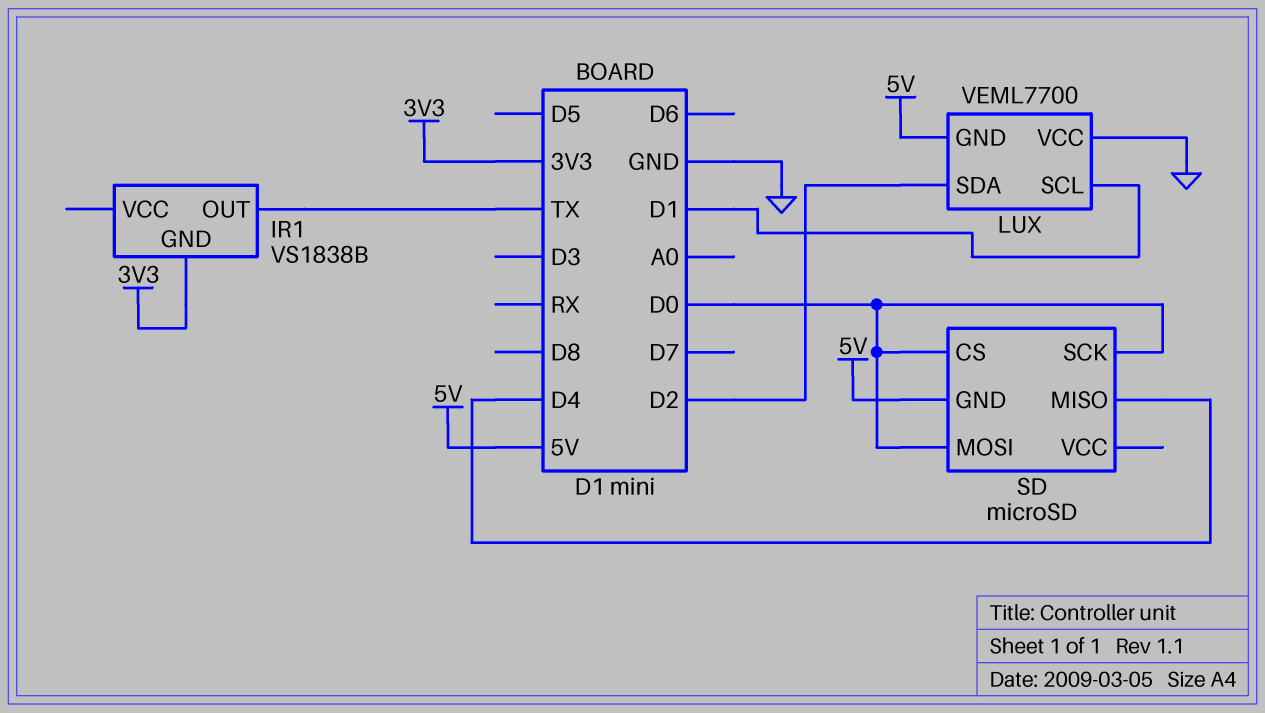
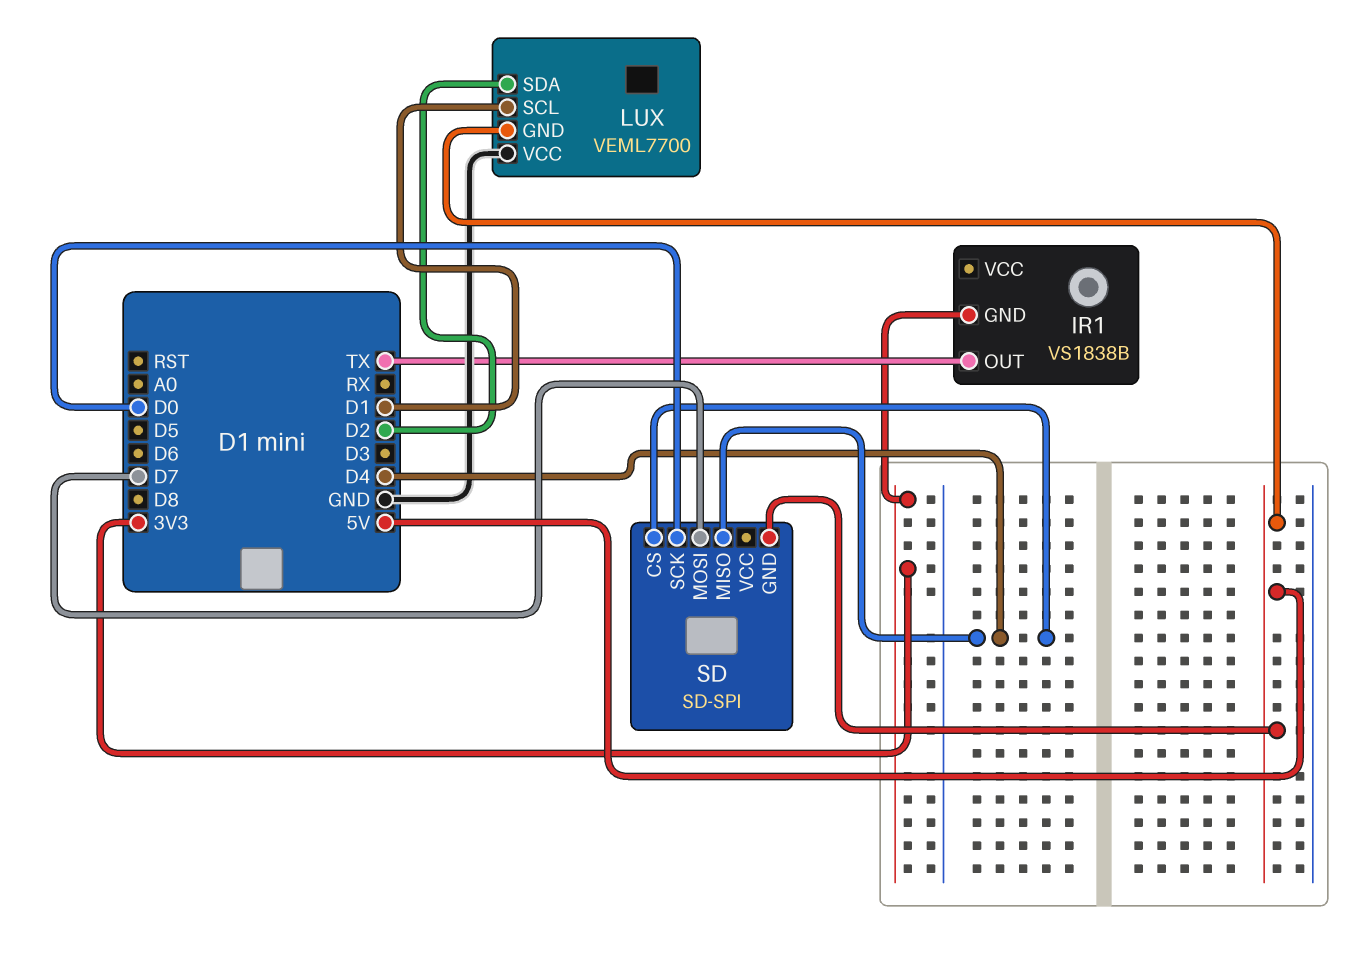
SD: microSD -> SD-SPI
SD pin CS: D0 -> D4
SD pin MOSI: D0 -> D7

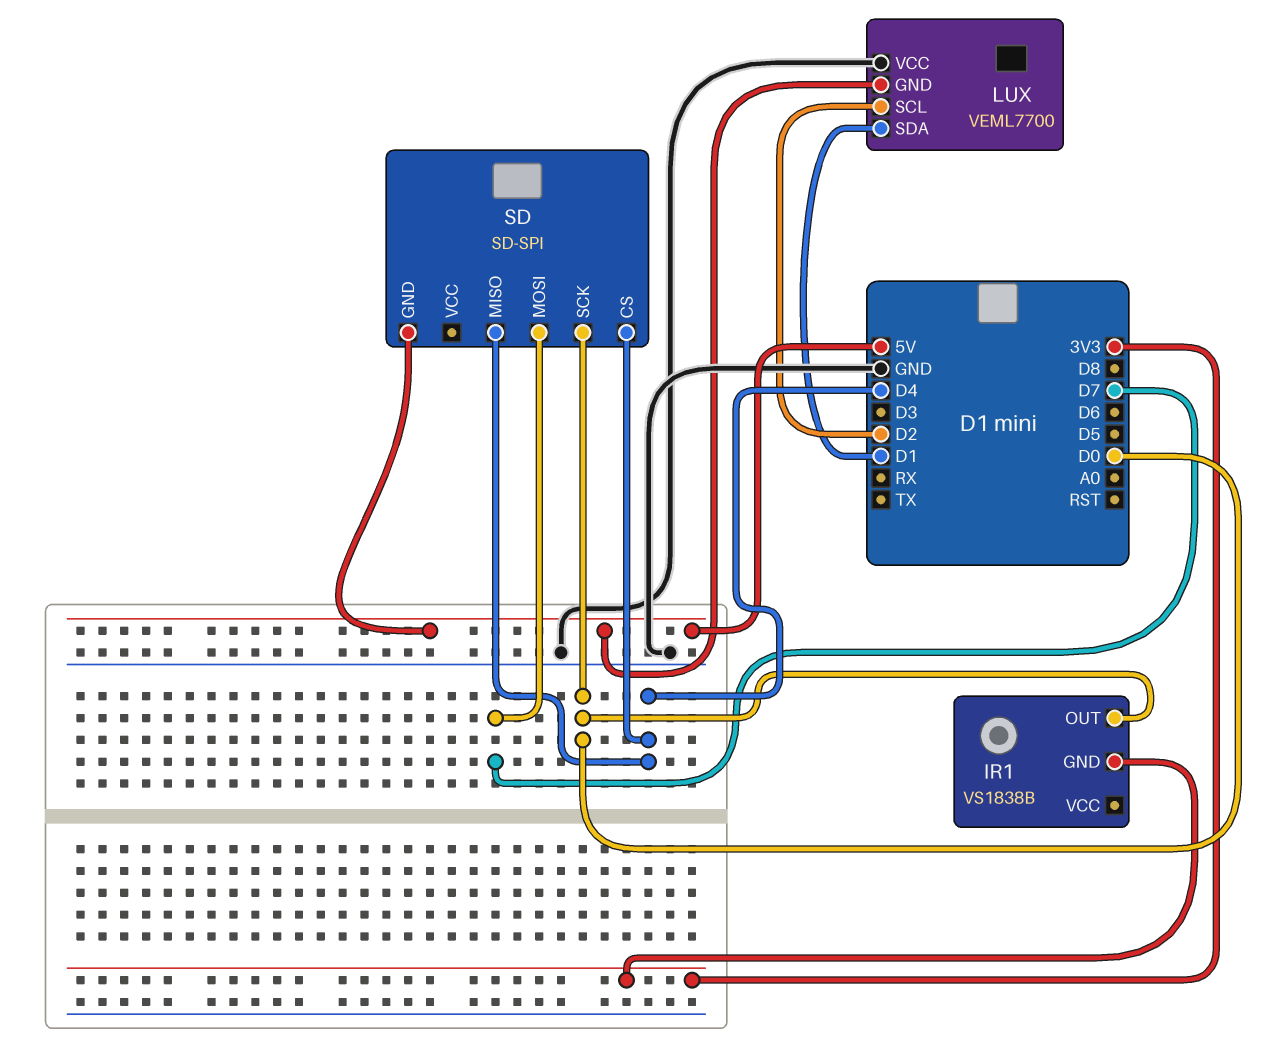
IR1 pin OUT: TX -> D0
LUX pin SCL: D1 -> D2
LUX pin SDA: D2 -> D1

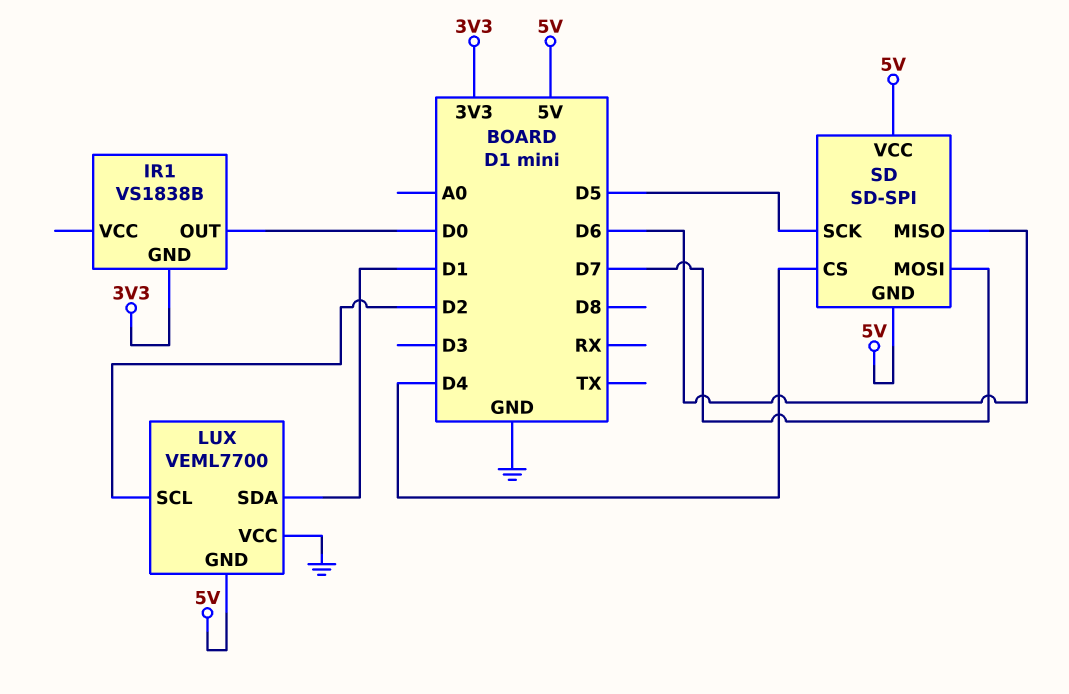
SD pin MISO: D4 -> D6
SD pin SCK: D0 -> D5
SD pin VCC: none -> 5V

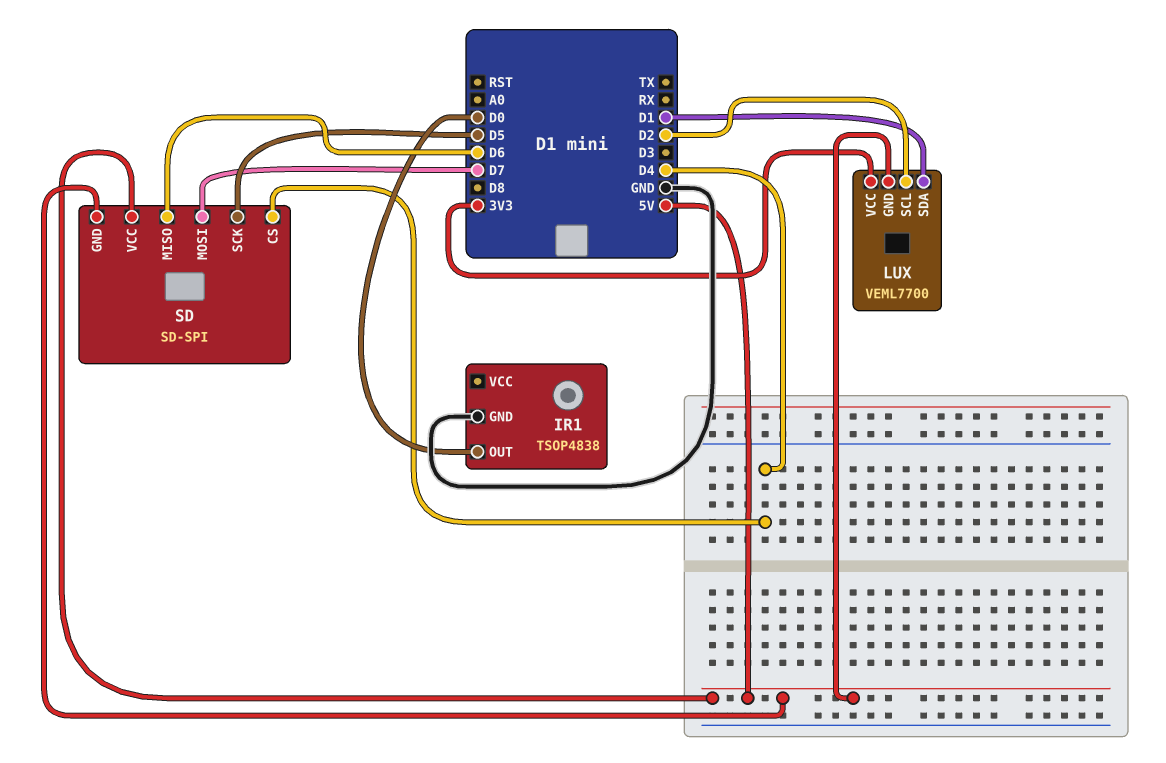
IR1: VS1838B -> TSOP4838
IR1 pin GND: 3V3 -> GND
LUX pin VCC: GND -> 3V3

